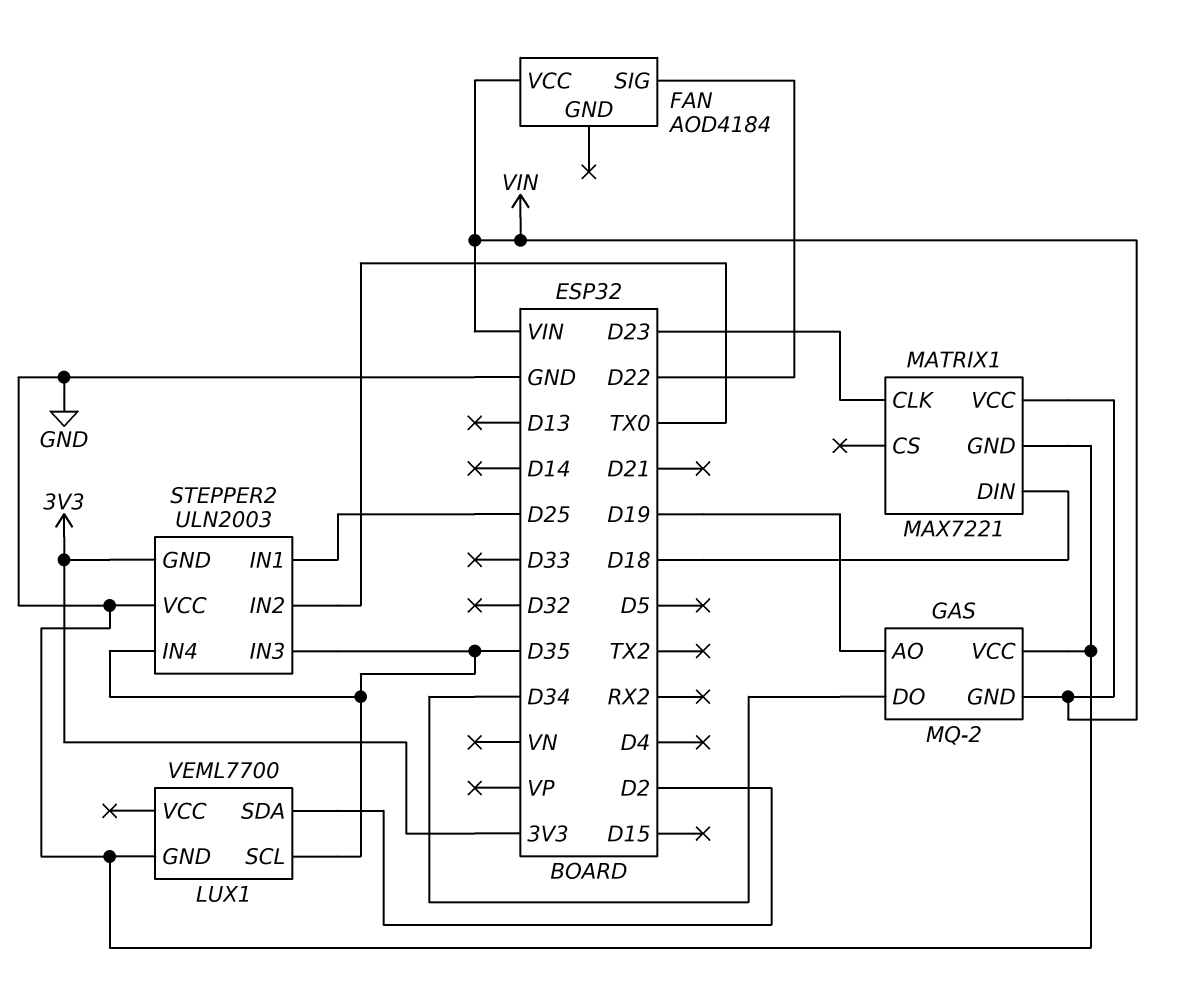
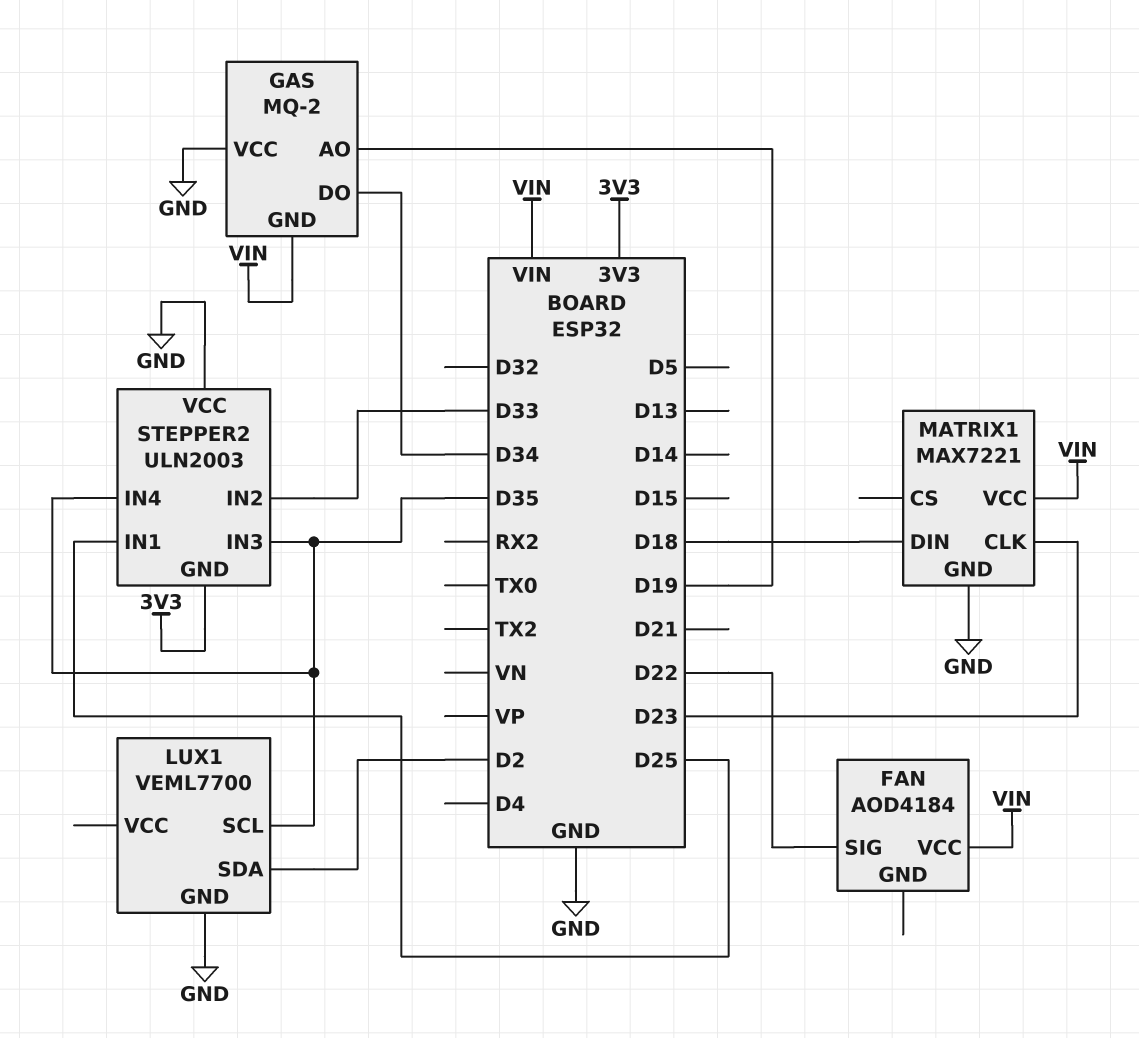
STEPPER2 pin IN2: TX0 -> D33

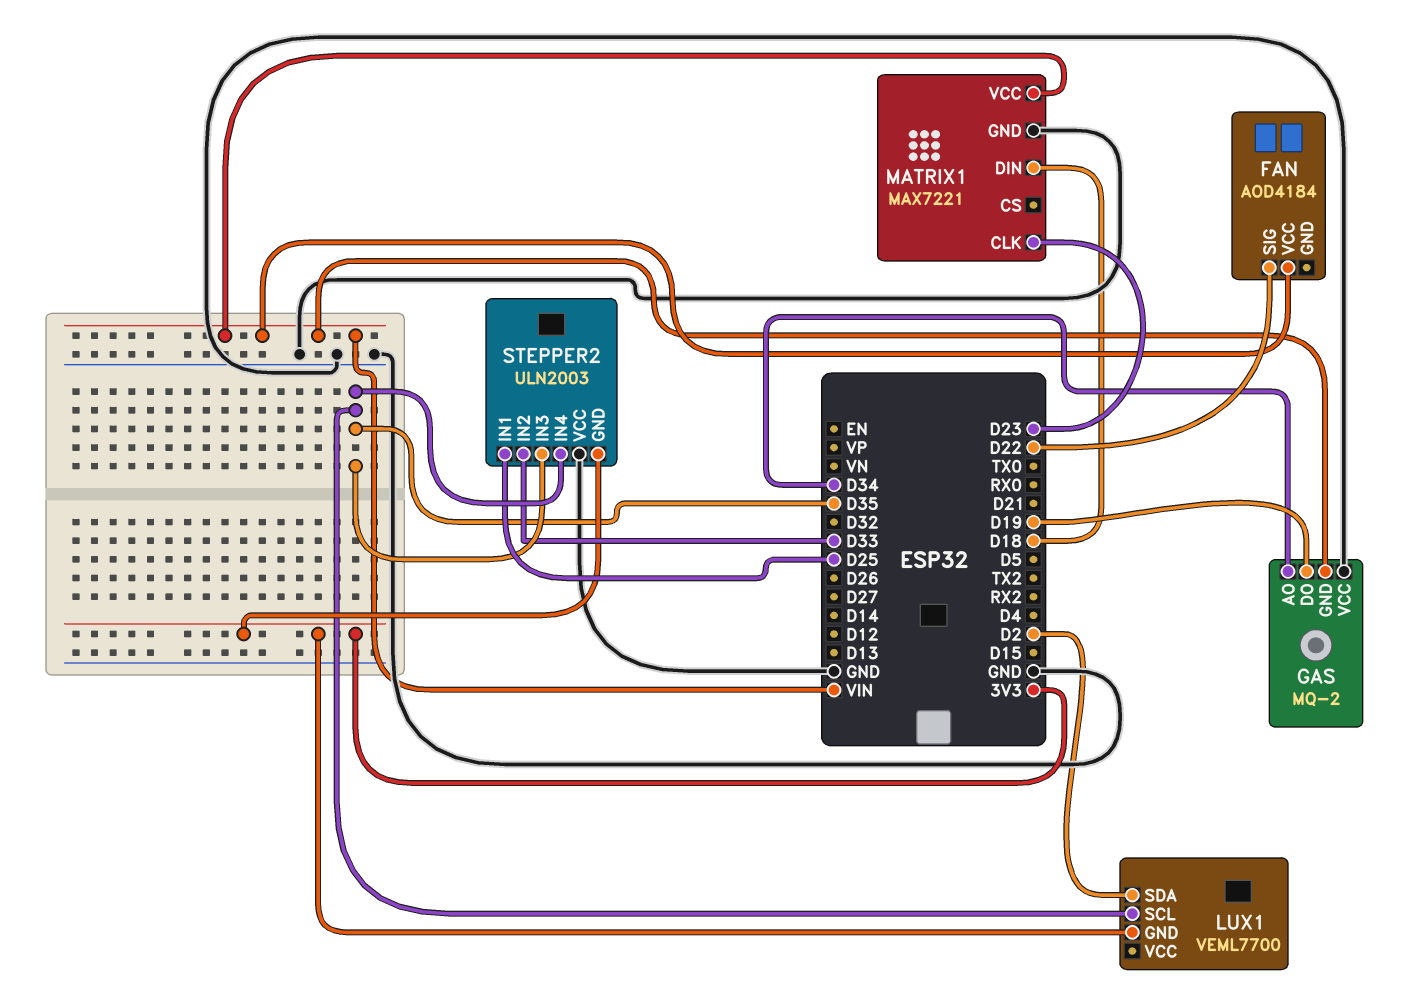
GAS pin AO: D19 -> D34
GAS pin DO: D34 -> D19
LUX1 pin GND: GND -> 3V3

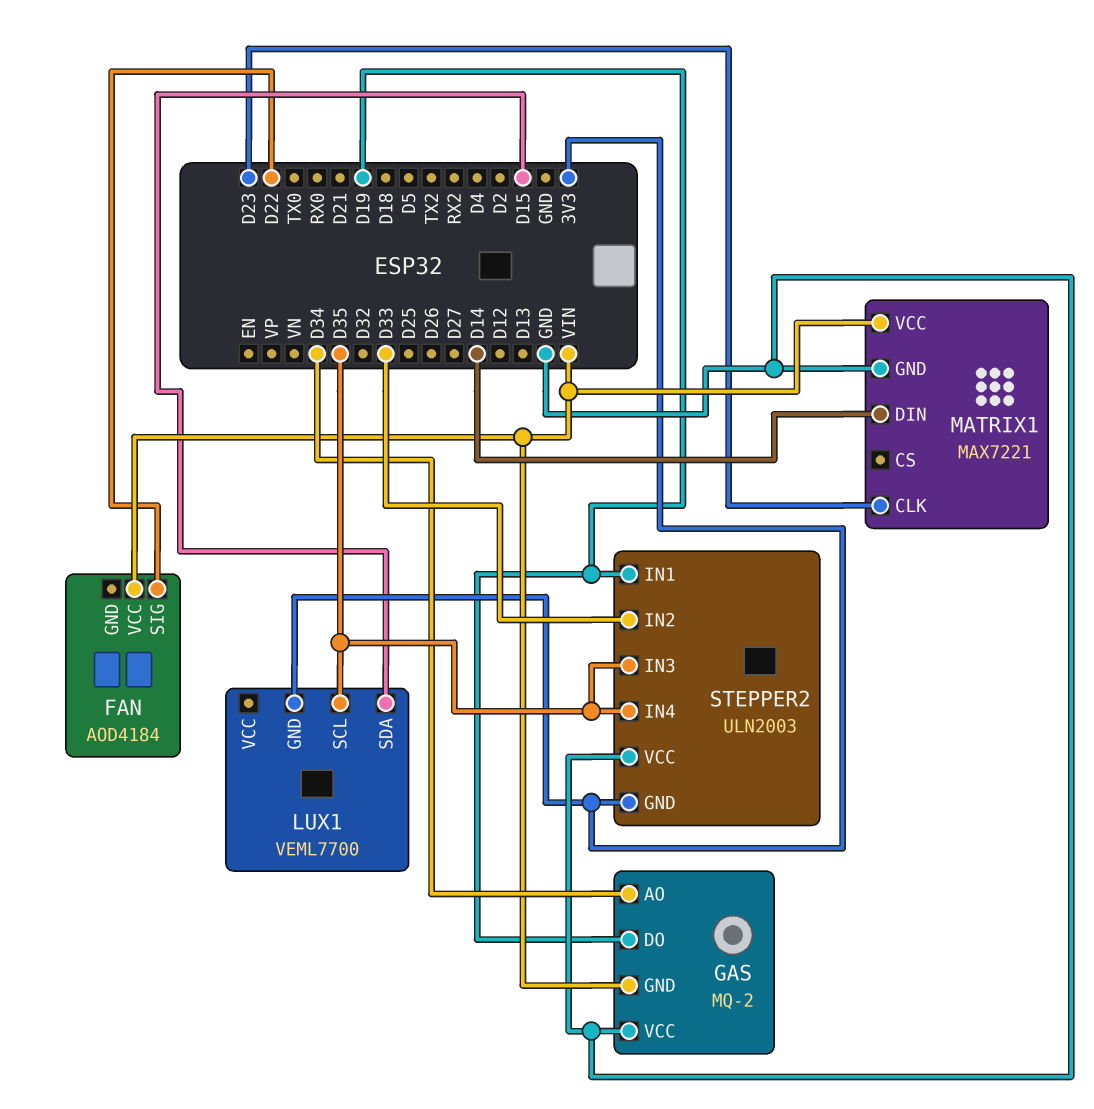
LUX1 pin SDA: D2 -> D15
MATRIX1 pin DIN: D18 -> D14
STEPPER2 pin IN1: D25 -> D19

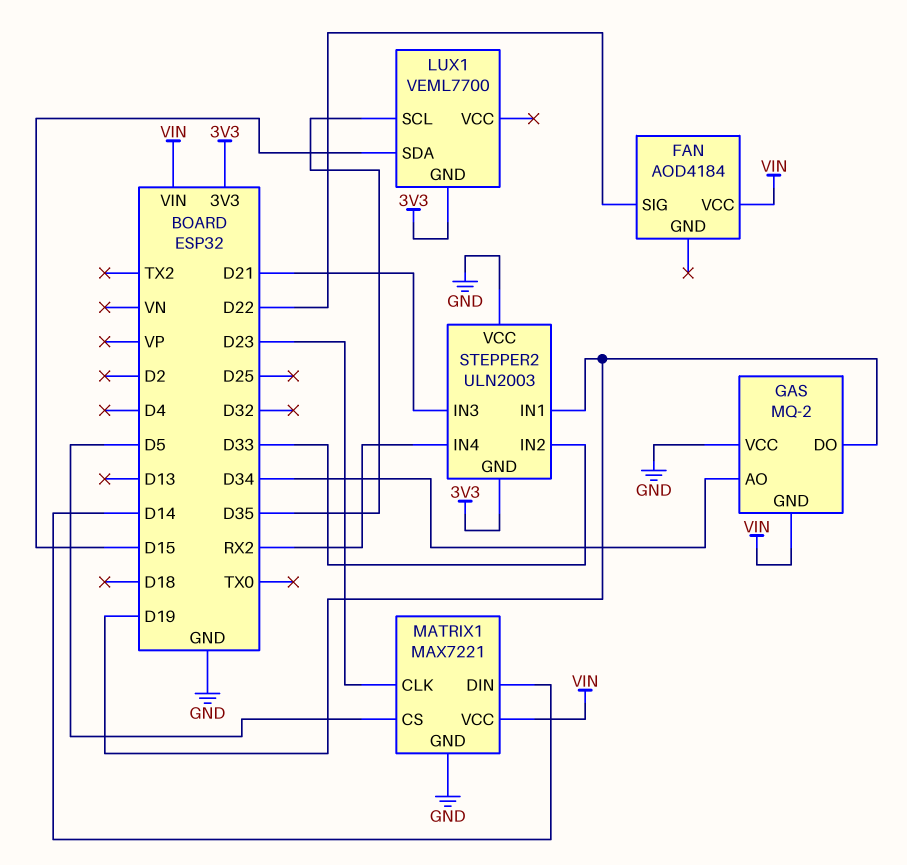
MATRIX1 pin CS: none -> D5
STEPPER2 pin IN3: D35 -> D21
STEPPER2 pin IN4: D35 -> RX2

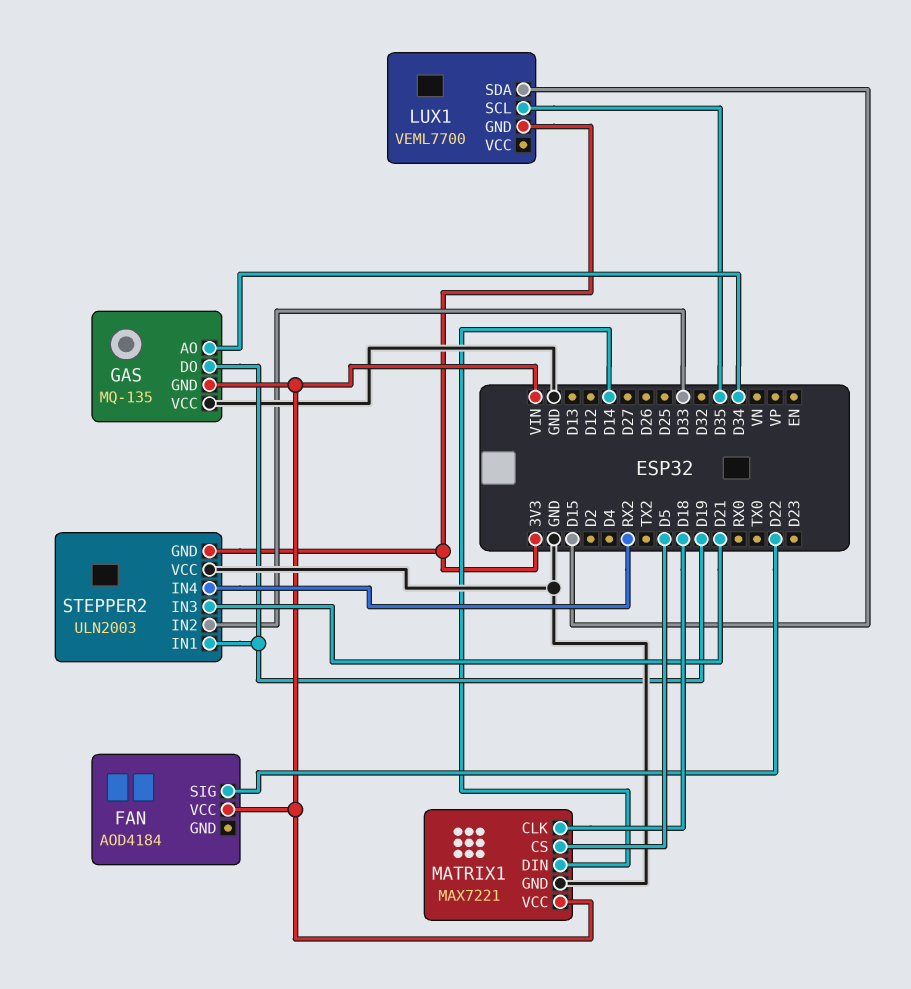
GAS: MQ-2 -> MQ-135
MATRIX1 pin CLK: D23 -> D18

